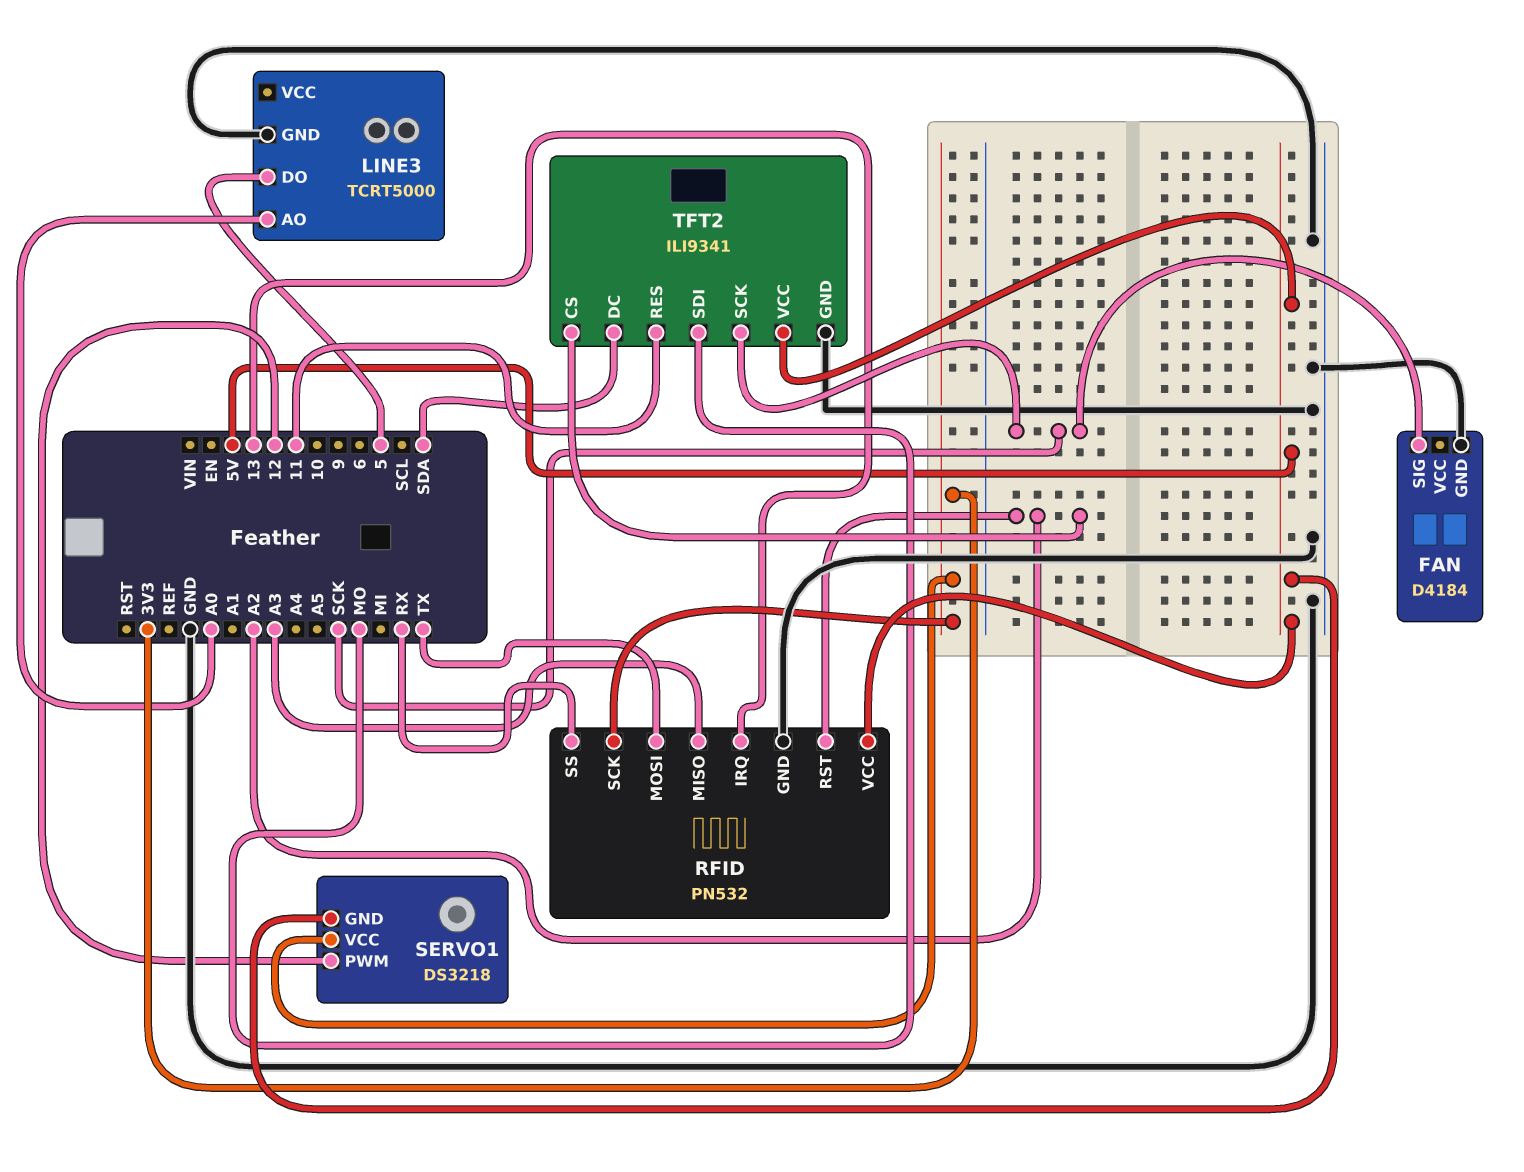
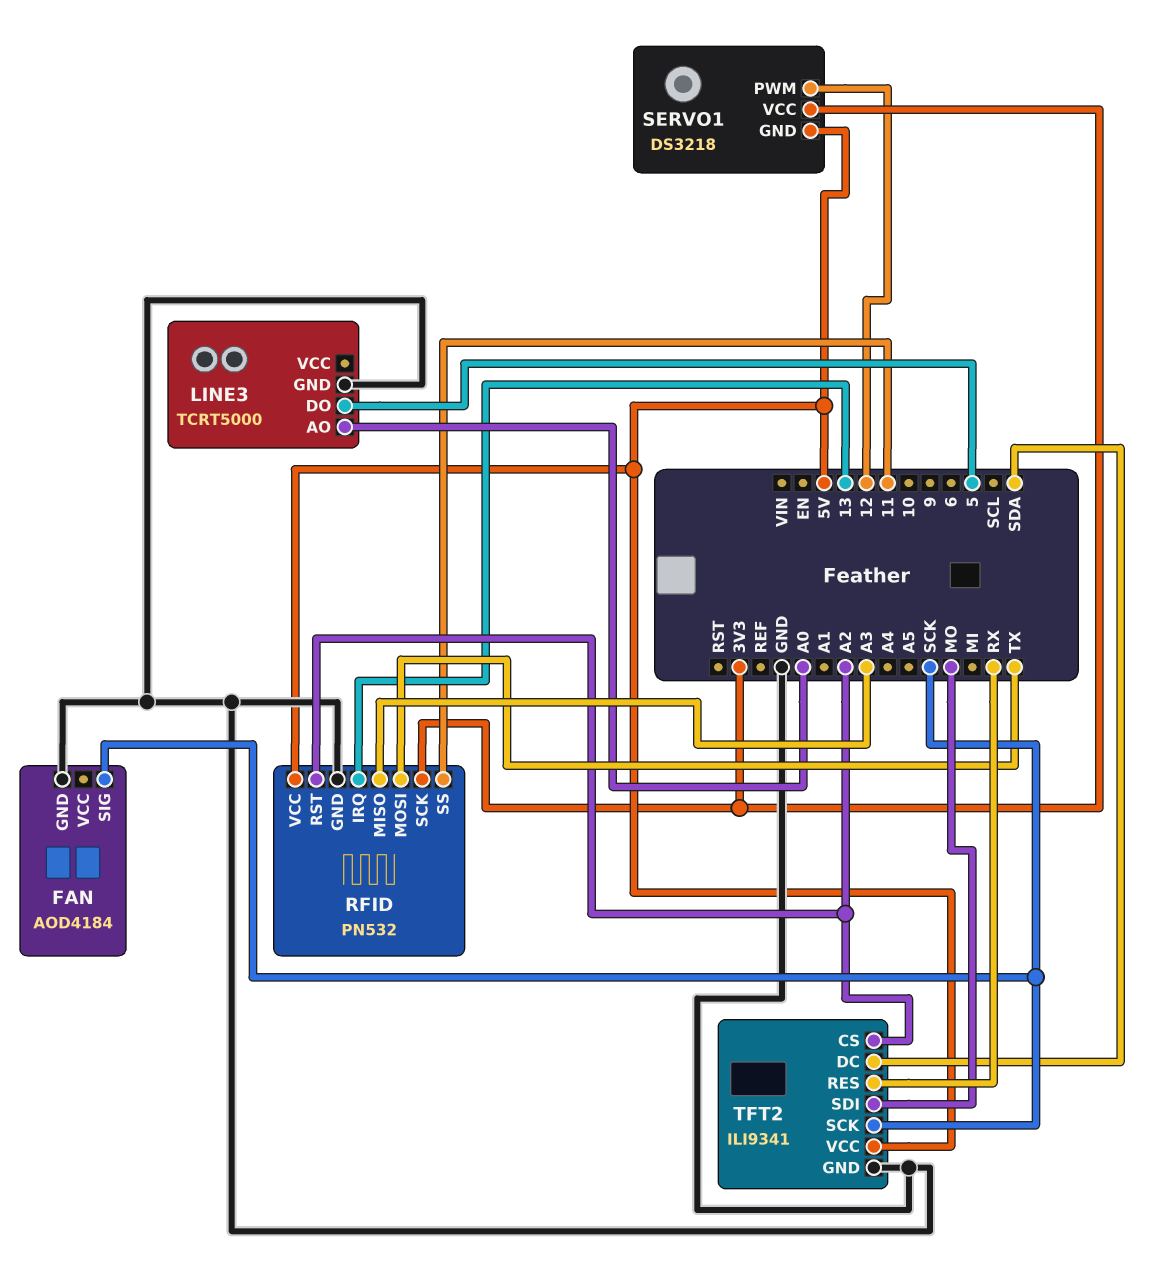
FAN: D4184 -> AOD4184
RFID pin SS: RX -> 11
TFT2 pin RES: 11 -> RX

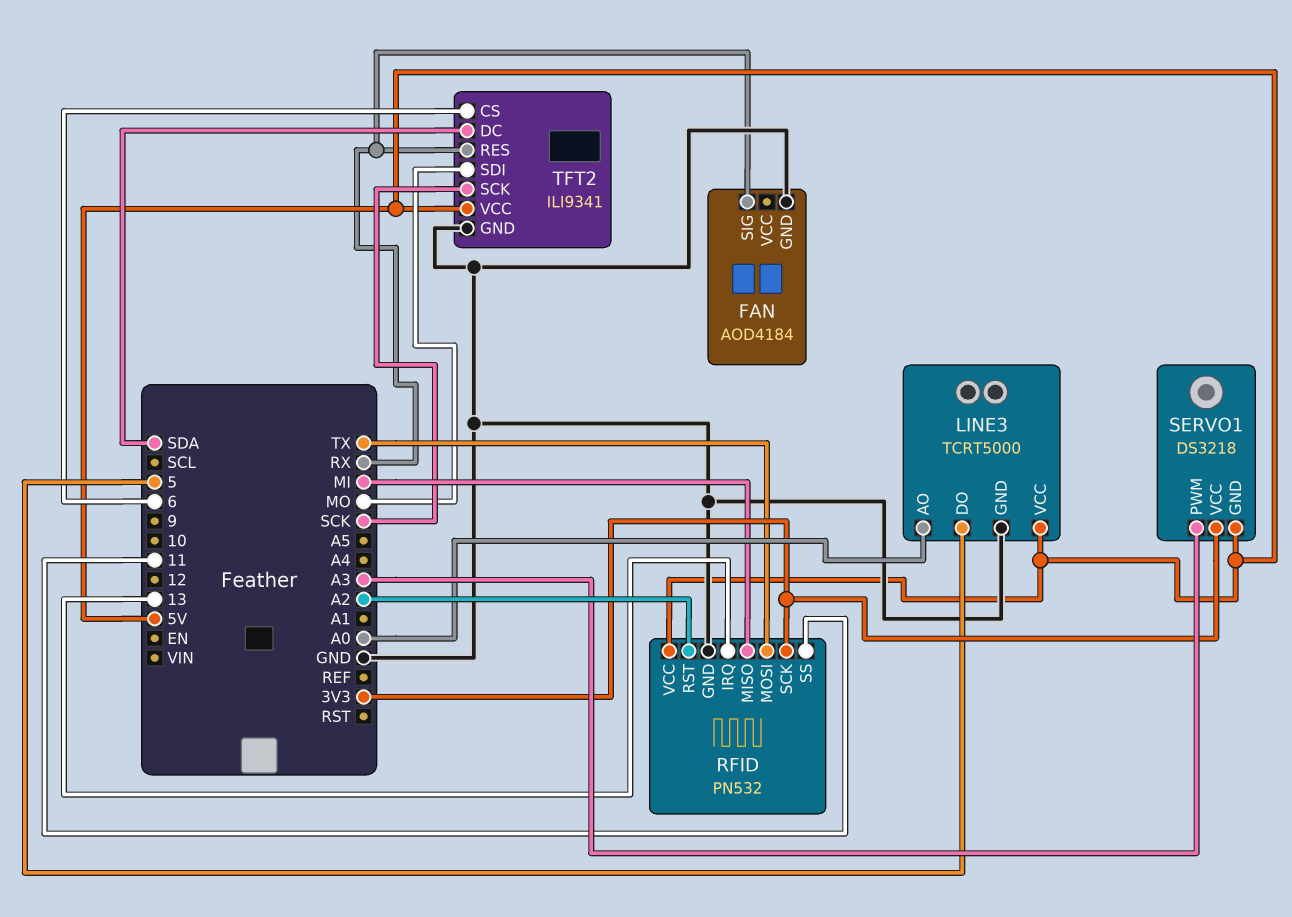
FAN pin SIG: SCK -> RX
LINE3 pin VCC: none -> 5V
RFID pin MISO: A3 -> MI
SERVO1 pin PWM: 12 -> A3
TFT2 pin CS: A2 -> 6

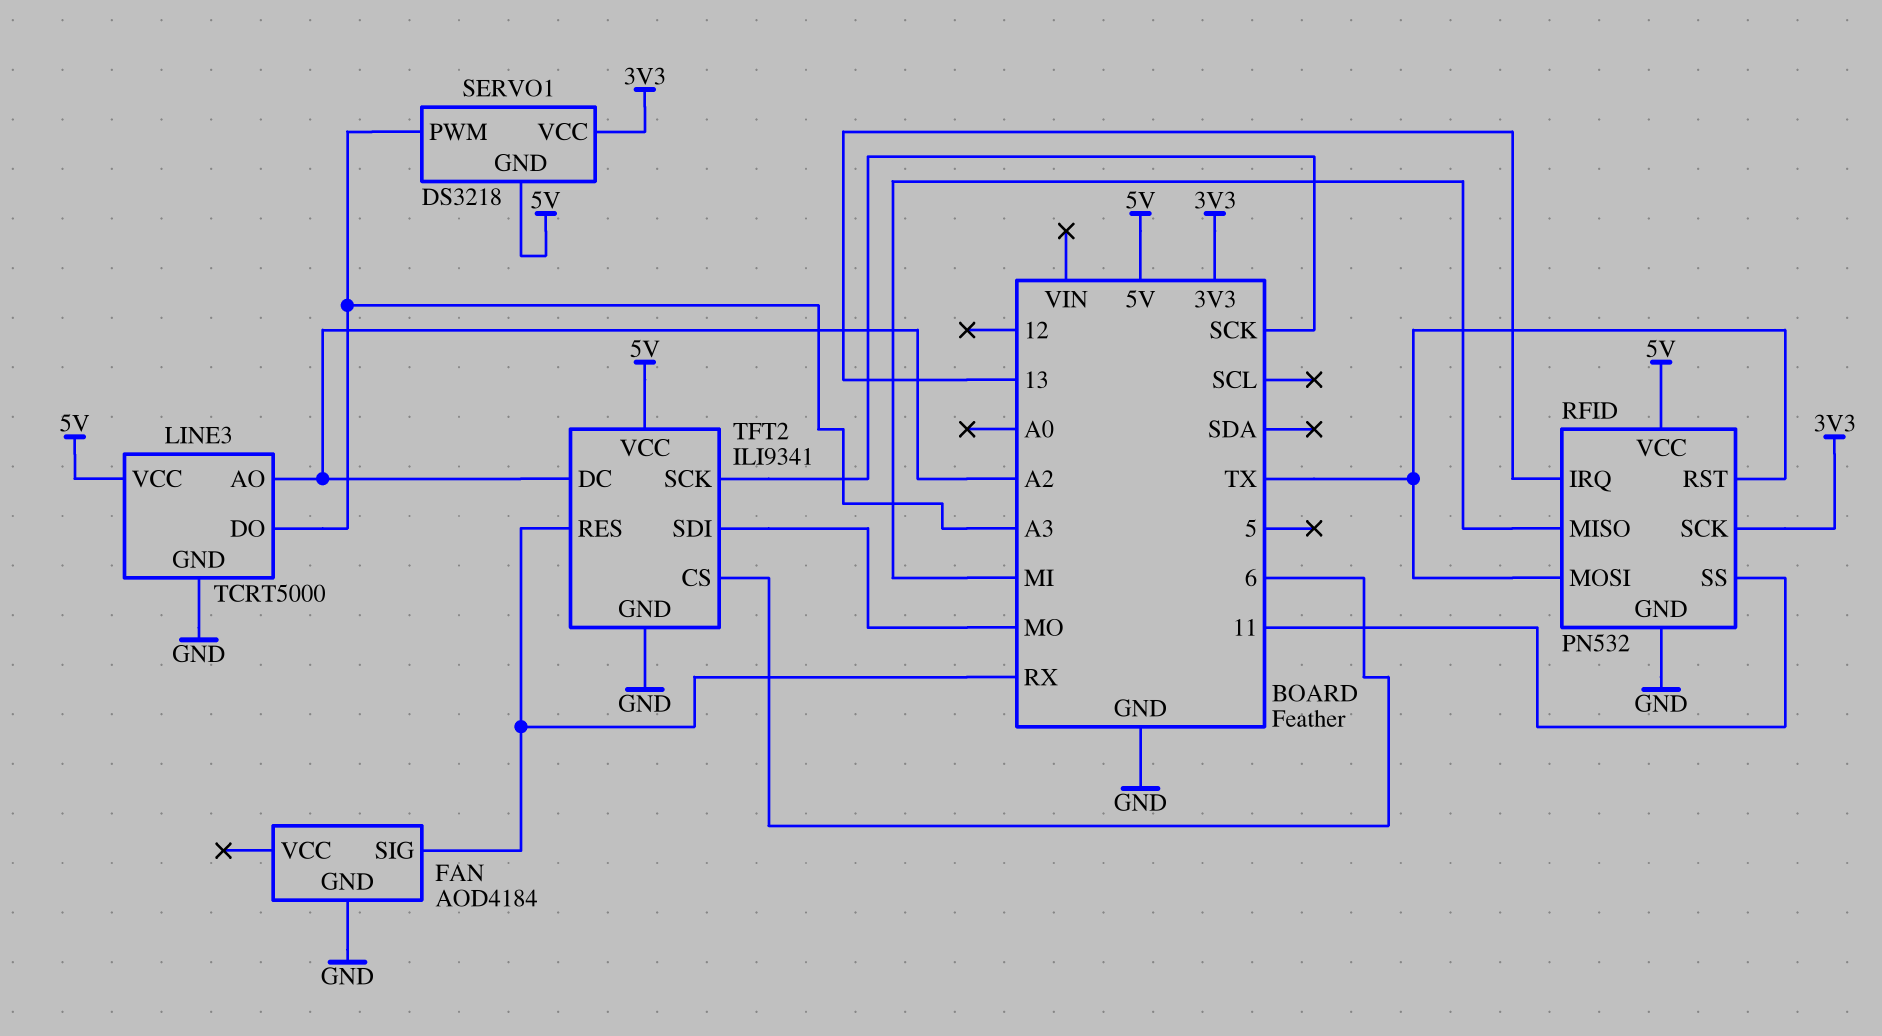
LINE3 pin AO: A0 -> A2
LINE3 pin DO: 5 -> A3
RFID pin RST: A2 -> TX
TFT2 pin DC: SDA -> A2

